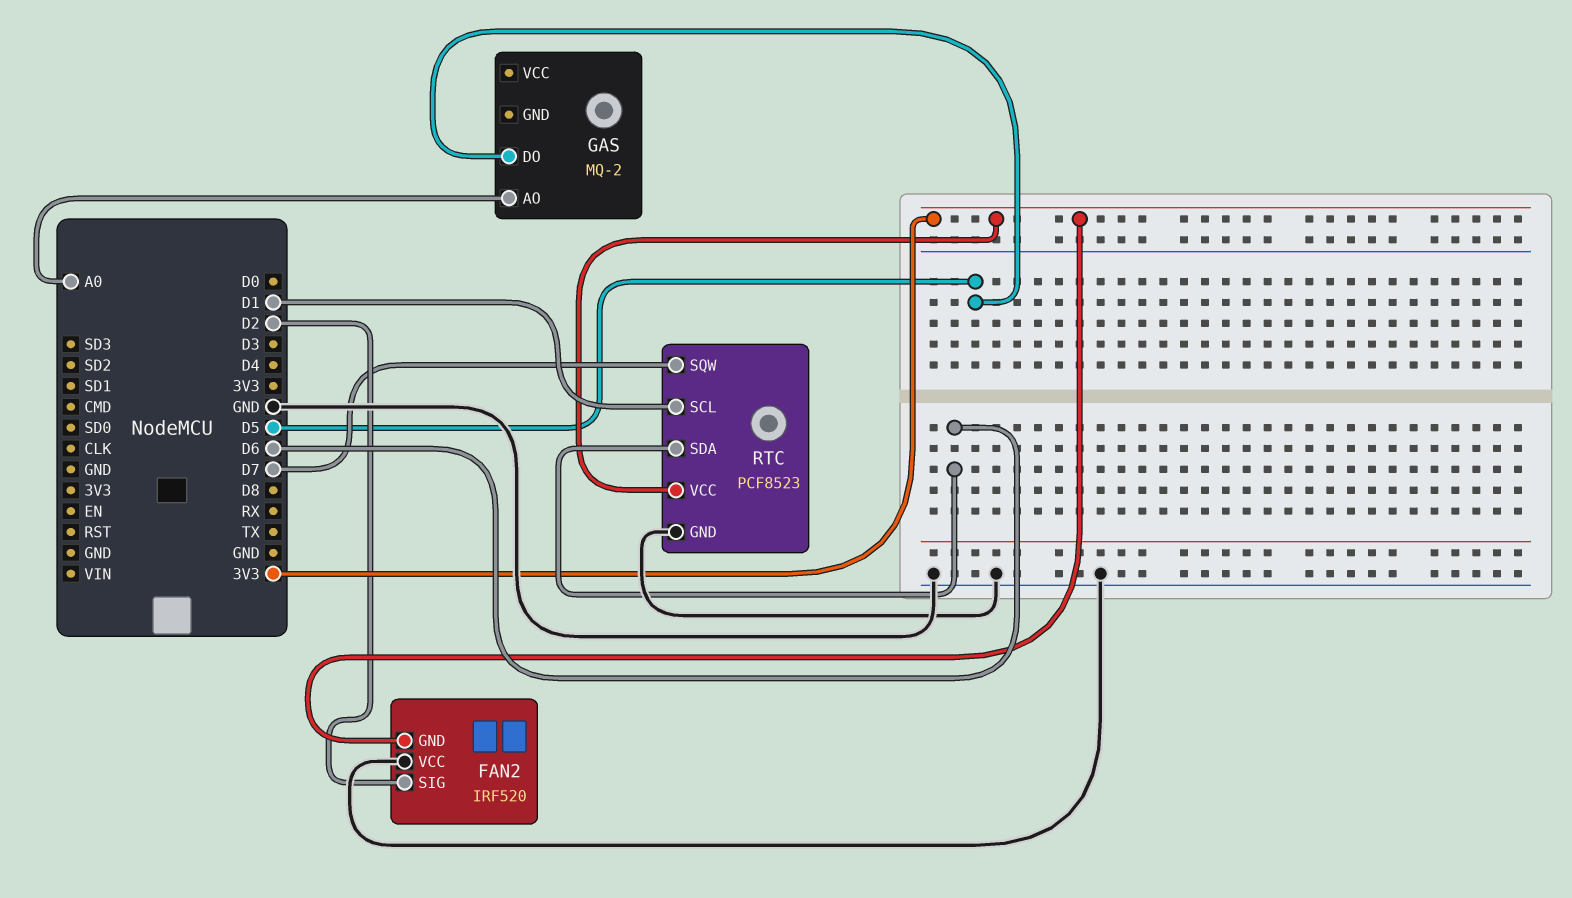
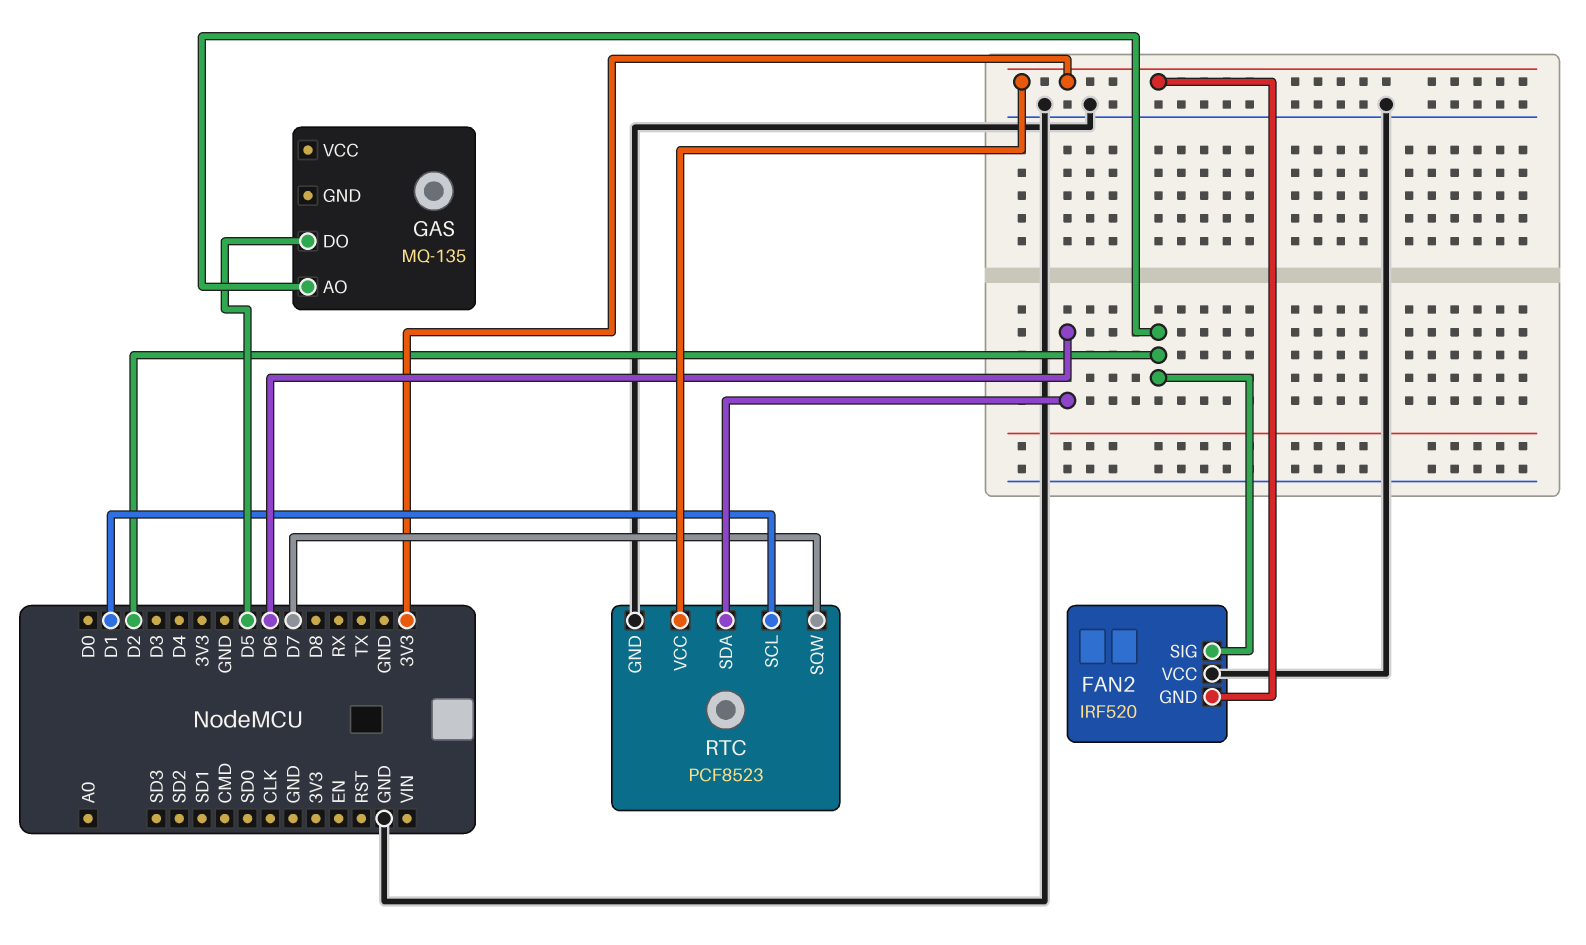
GAS: MQ-2 -> MQ-135
GAS pin AO: A0 -> D2

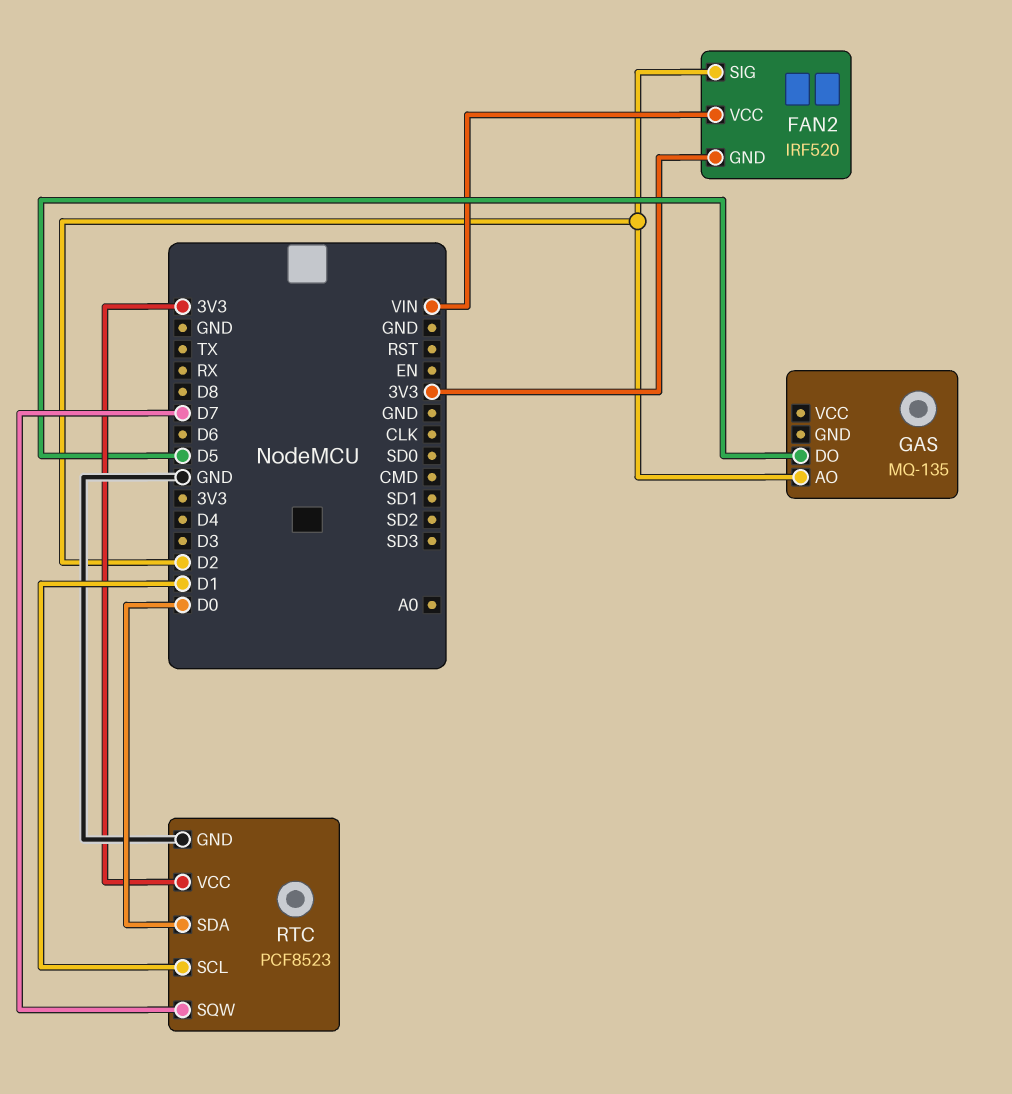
FAN2 pin VCC: GND -> VIN
RTC pin SDA: D6 -> D0

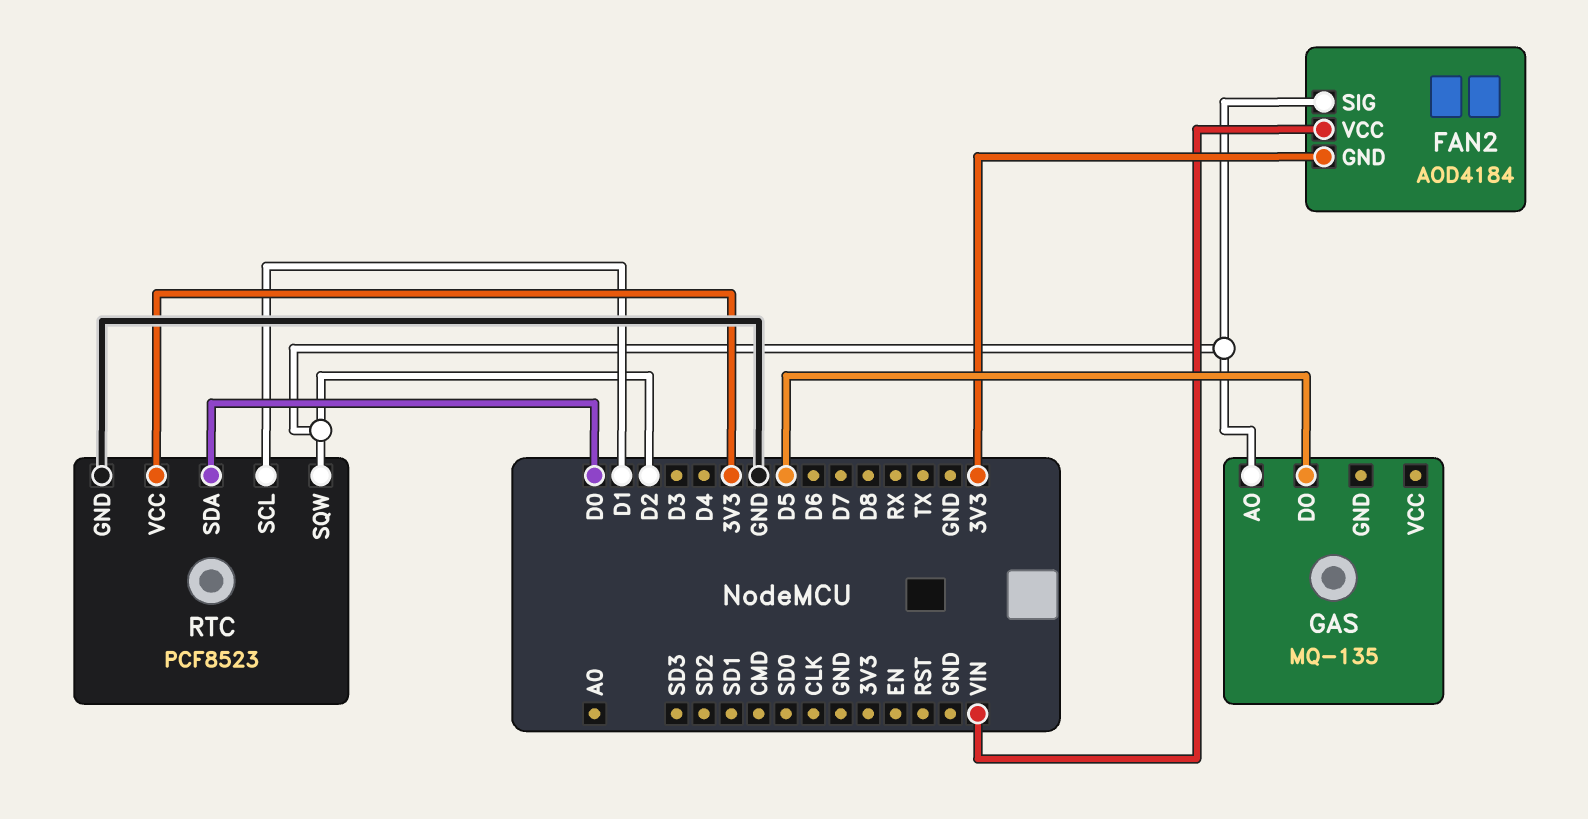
FAN2: IRF520 -> AOD4184
RTC pin SQW: D7 -> D2

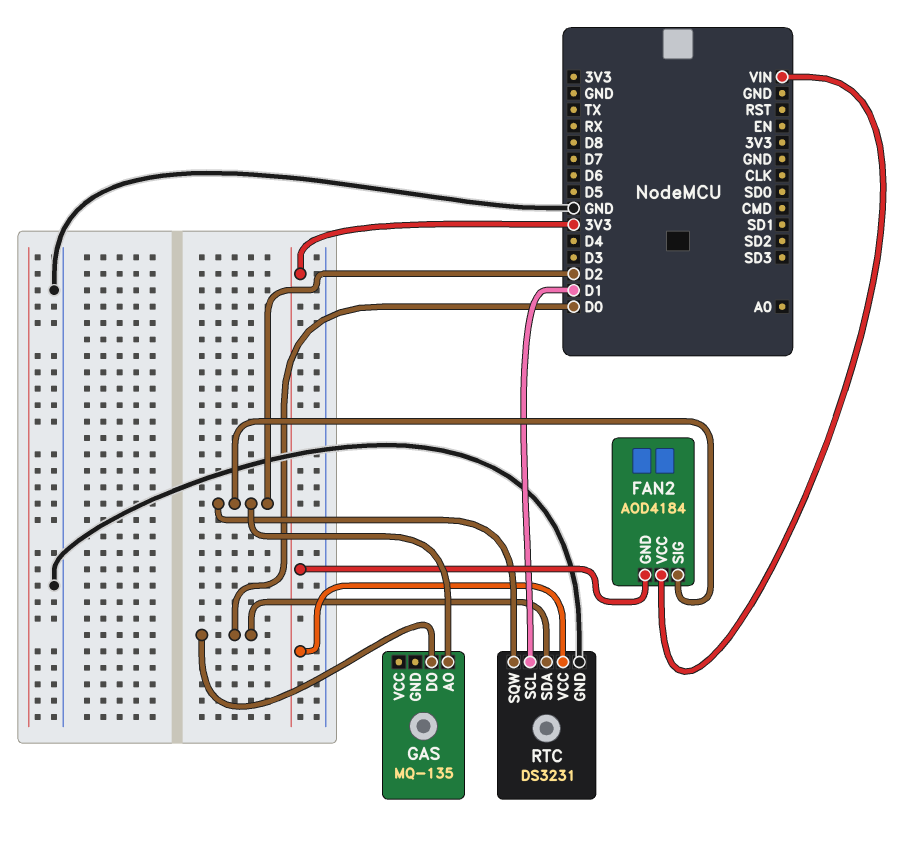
GAS pin DO: D5 -> D0
RTC: PCF8523 -> DS3231

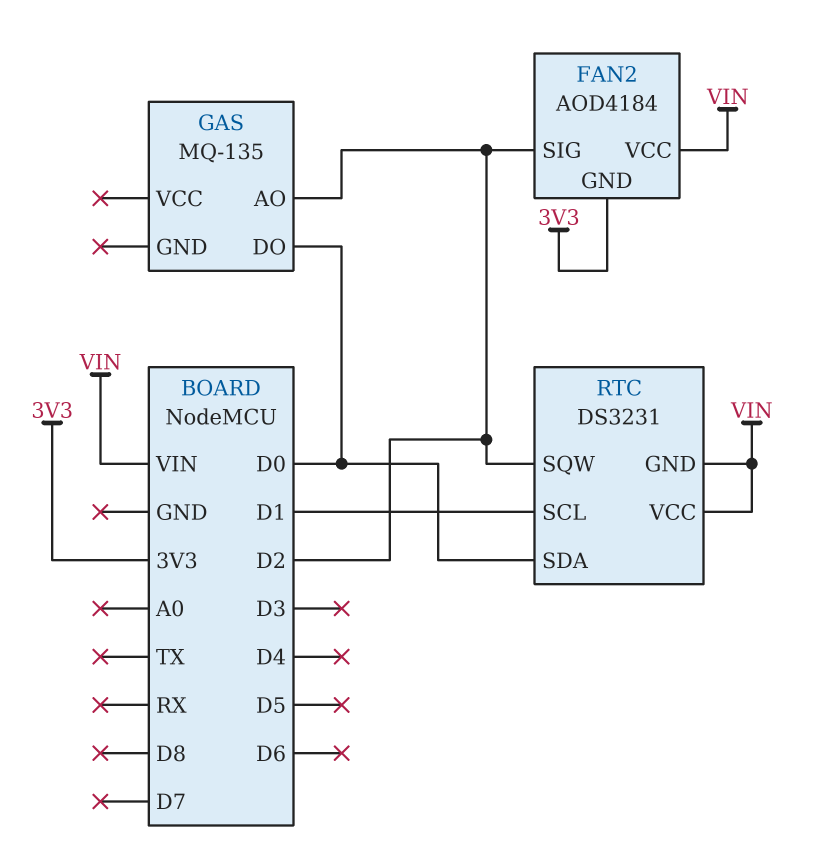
RTC pin GND: GND -> VIN
RTC pin VCC: 3V3 -> VIN

